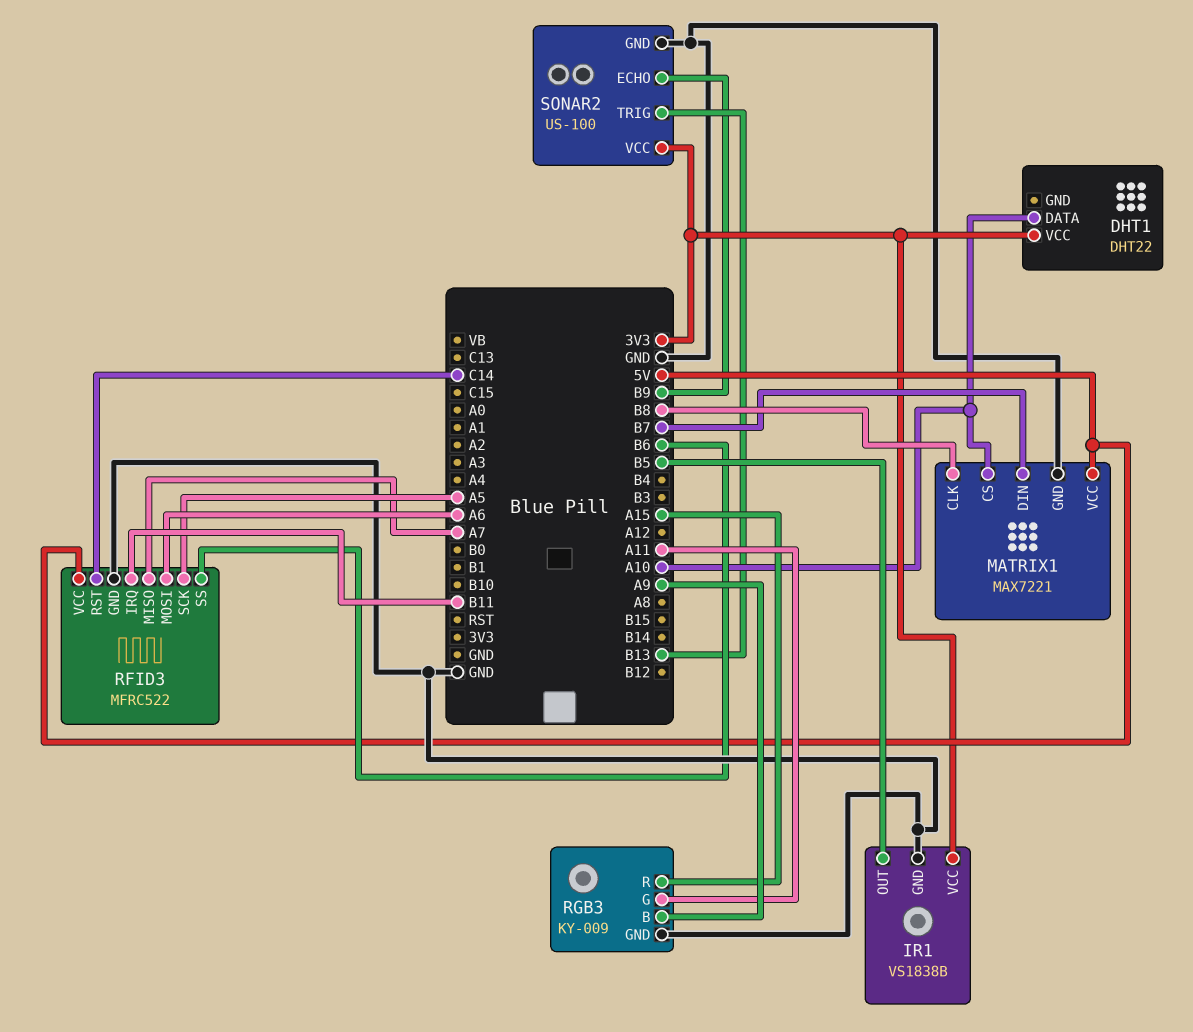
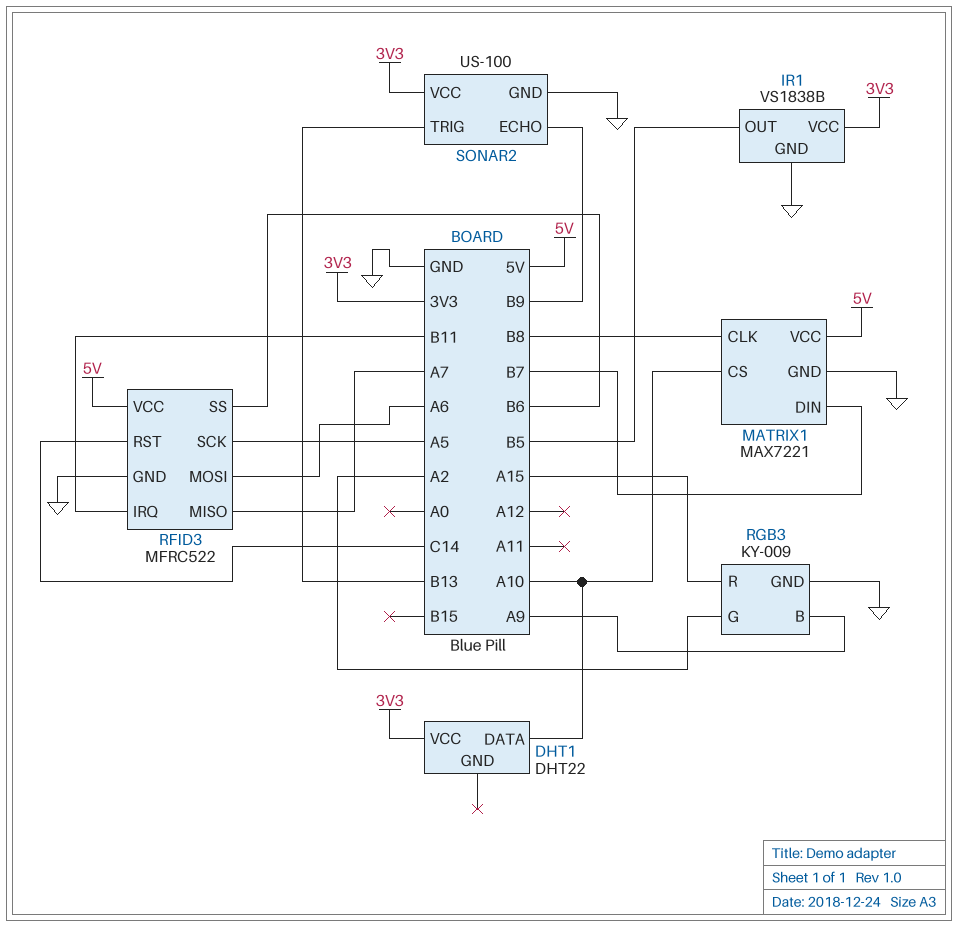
RGB3 pin G: A11 -> A2

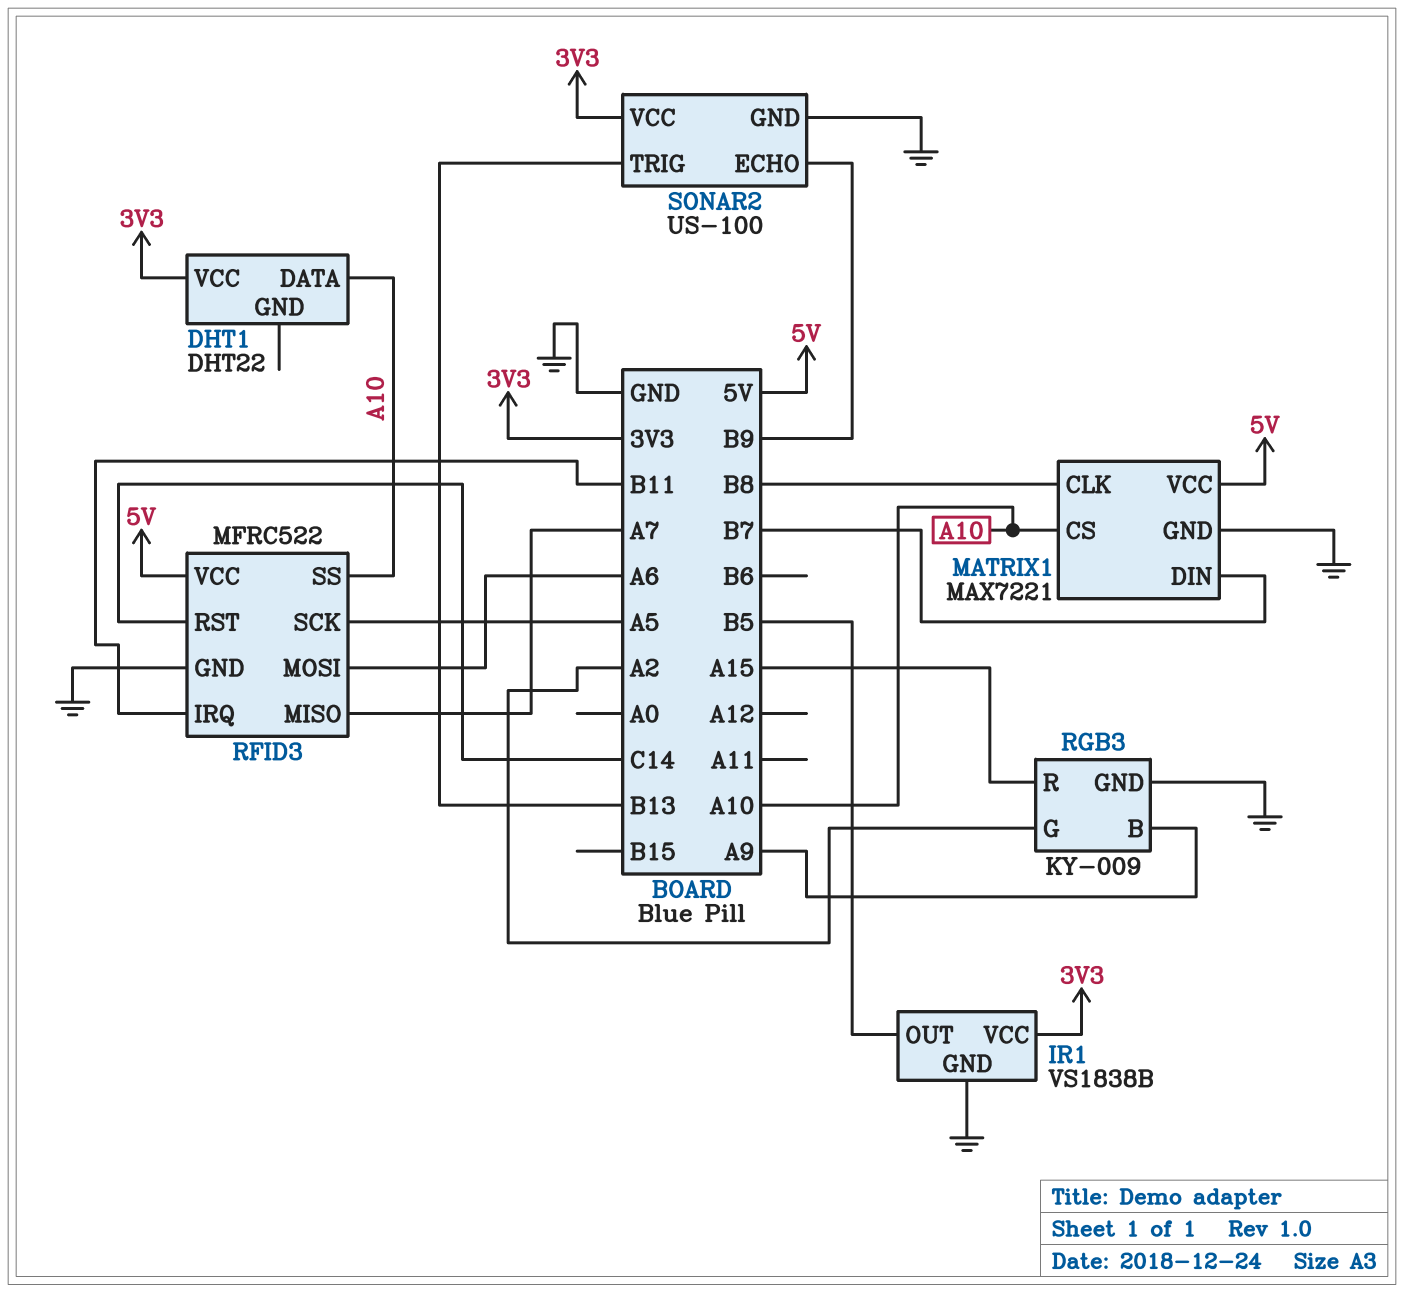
RFID3 pin SS: B6 -> A10

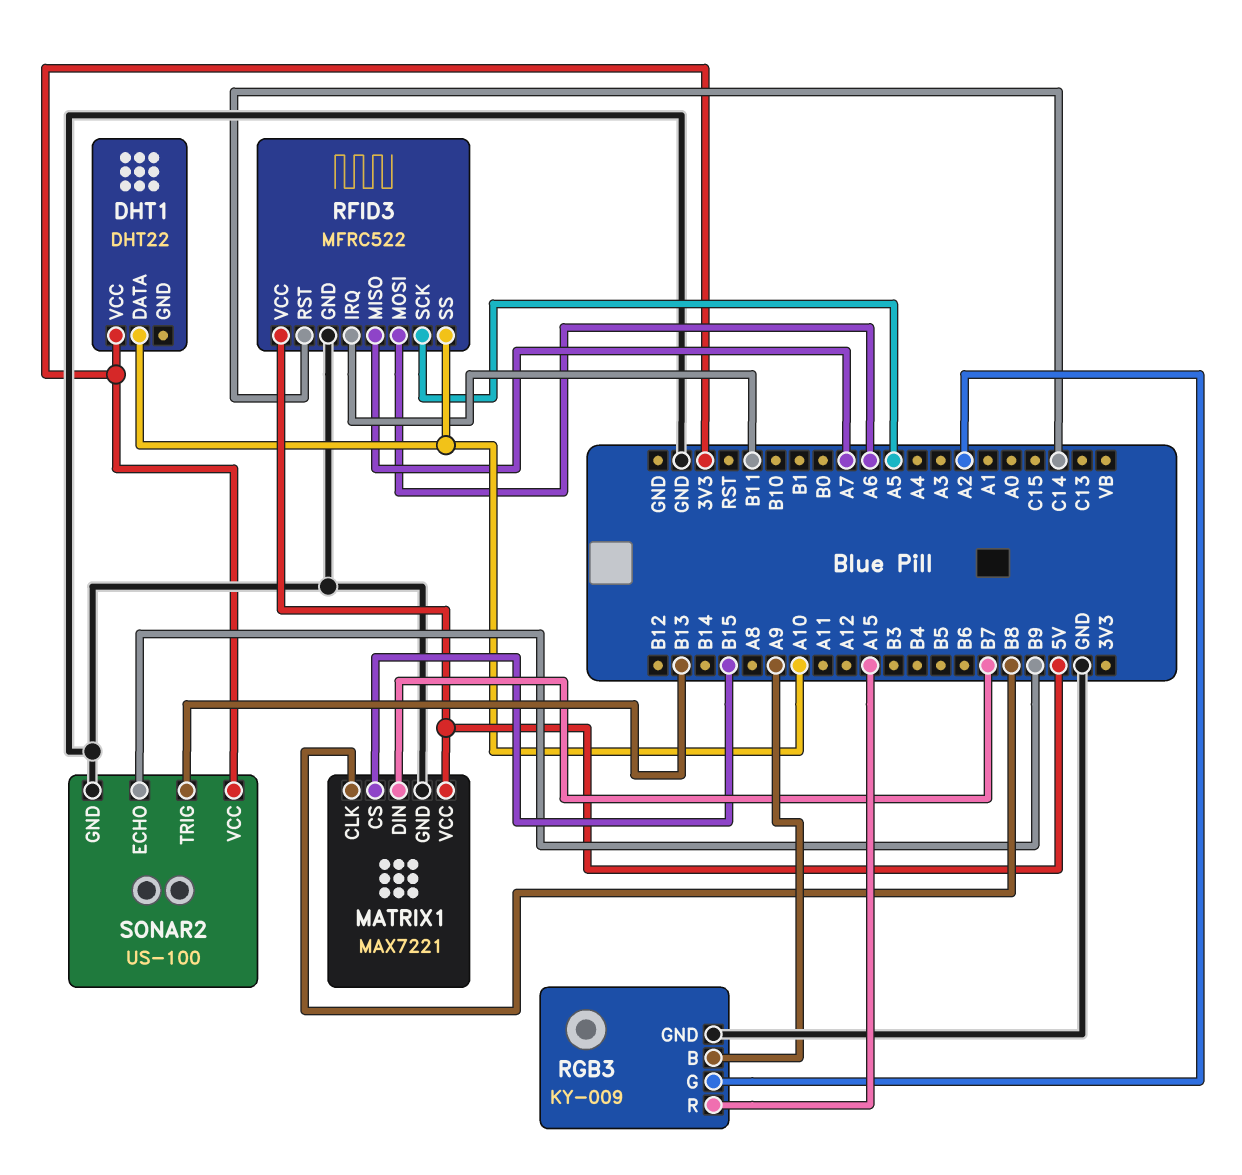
IR1: VS1838B -> none
IR1 pin GND: GND -> none
IR1 pin OUT: B5 -> none
IR1 pin VCC: 3V3 -> none
MATRIX1 pin CS: A10 -> B15

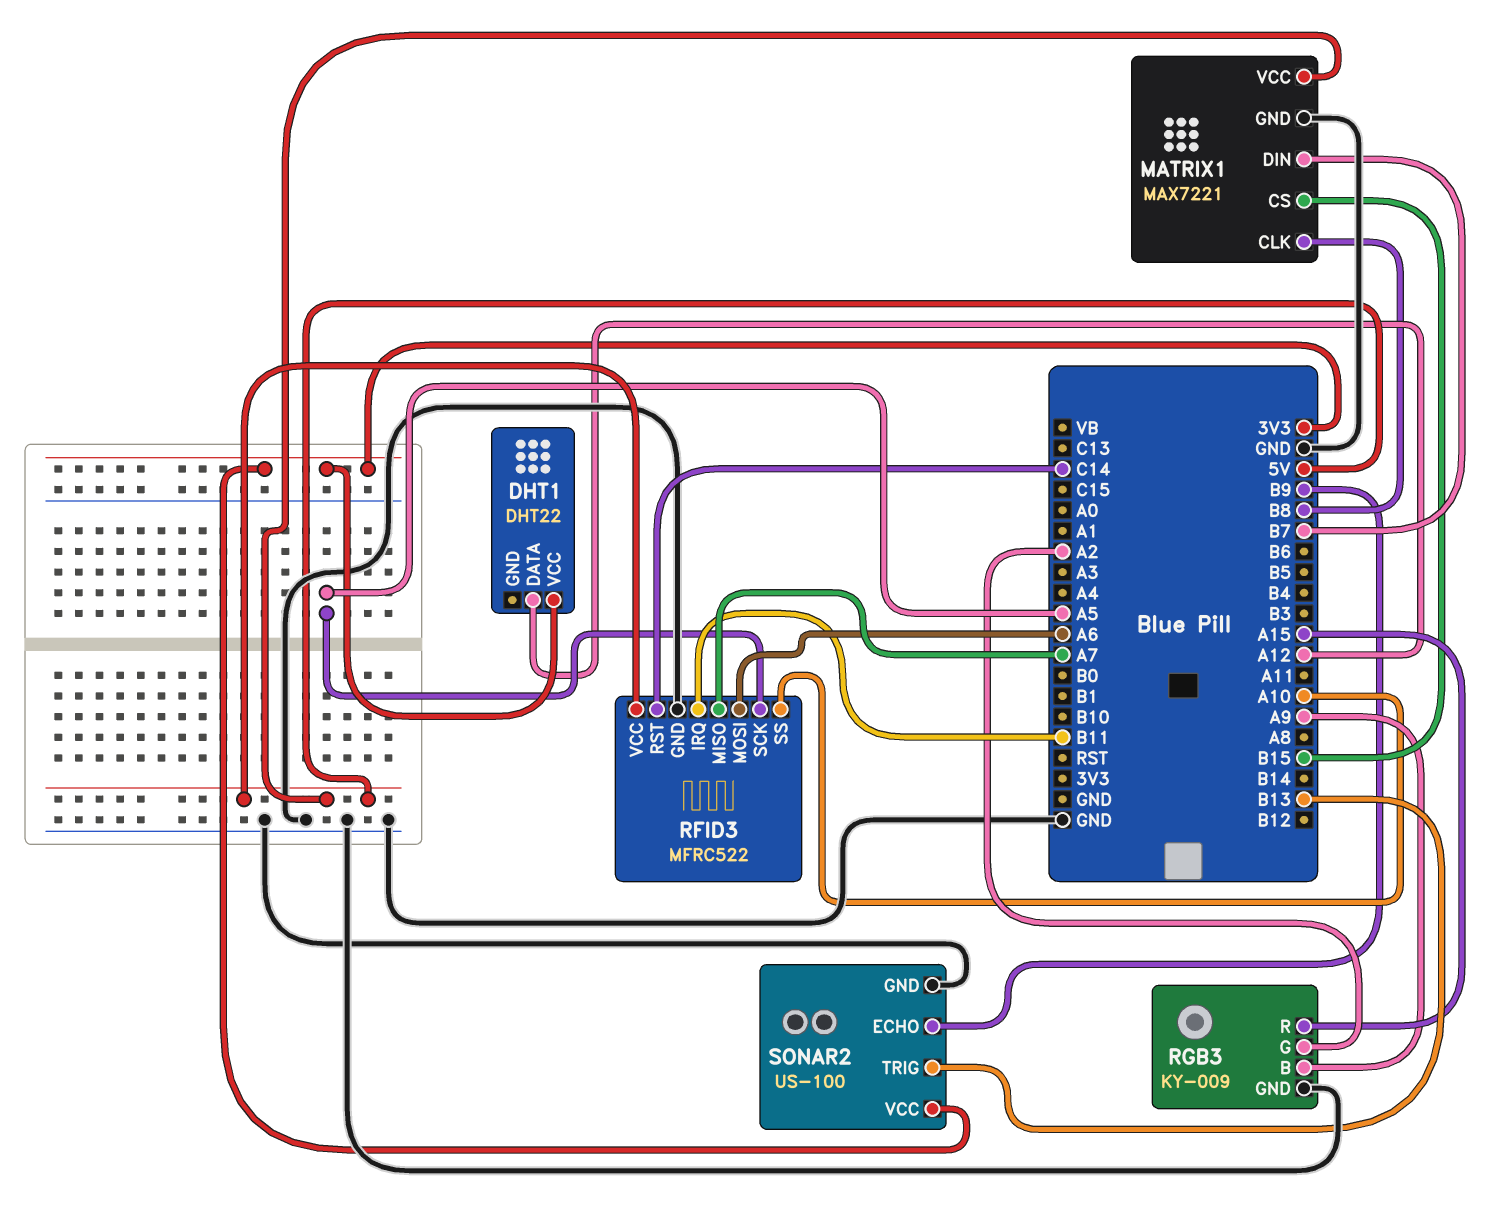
DHT1 pin DATA: A10 -> A12

